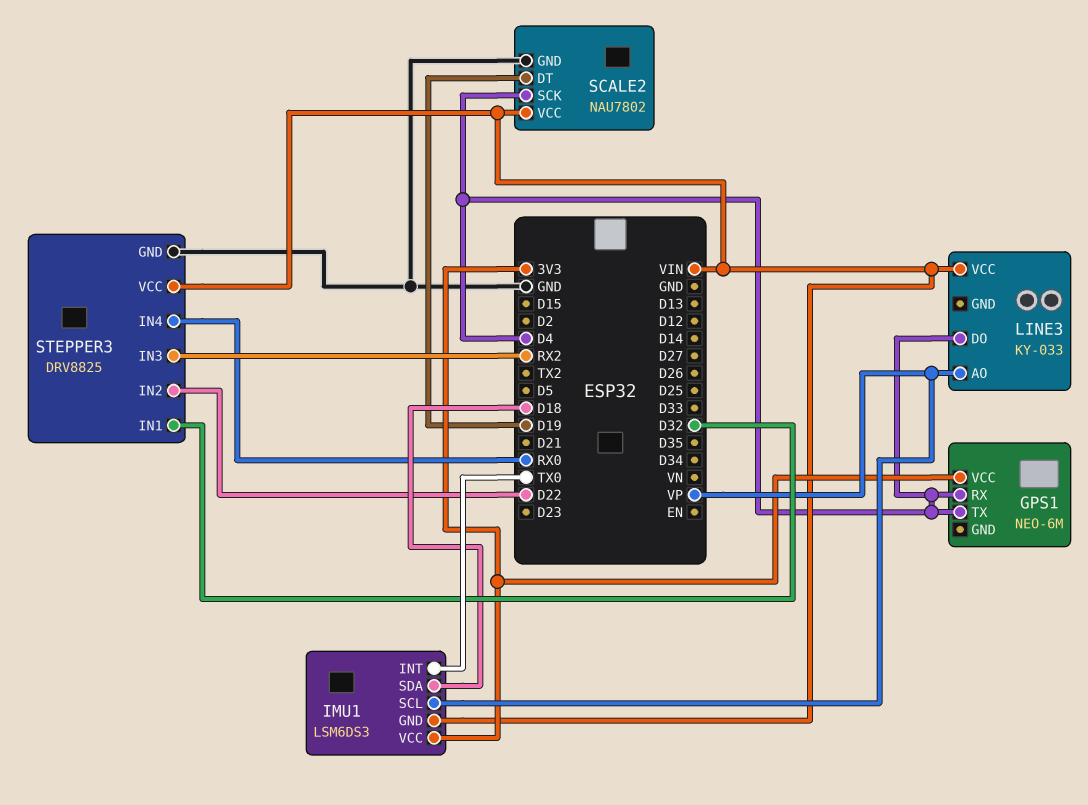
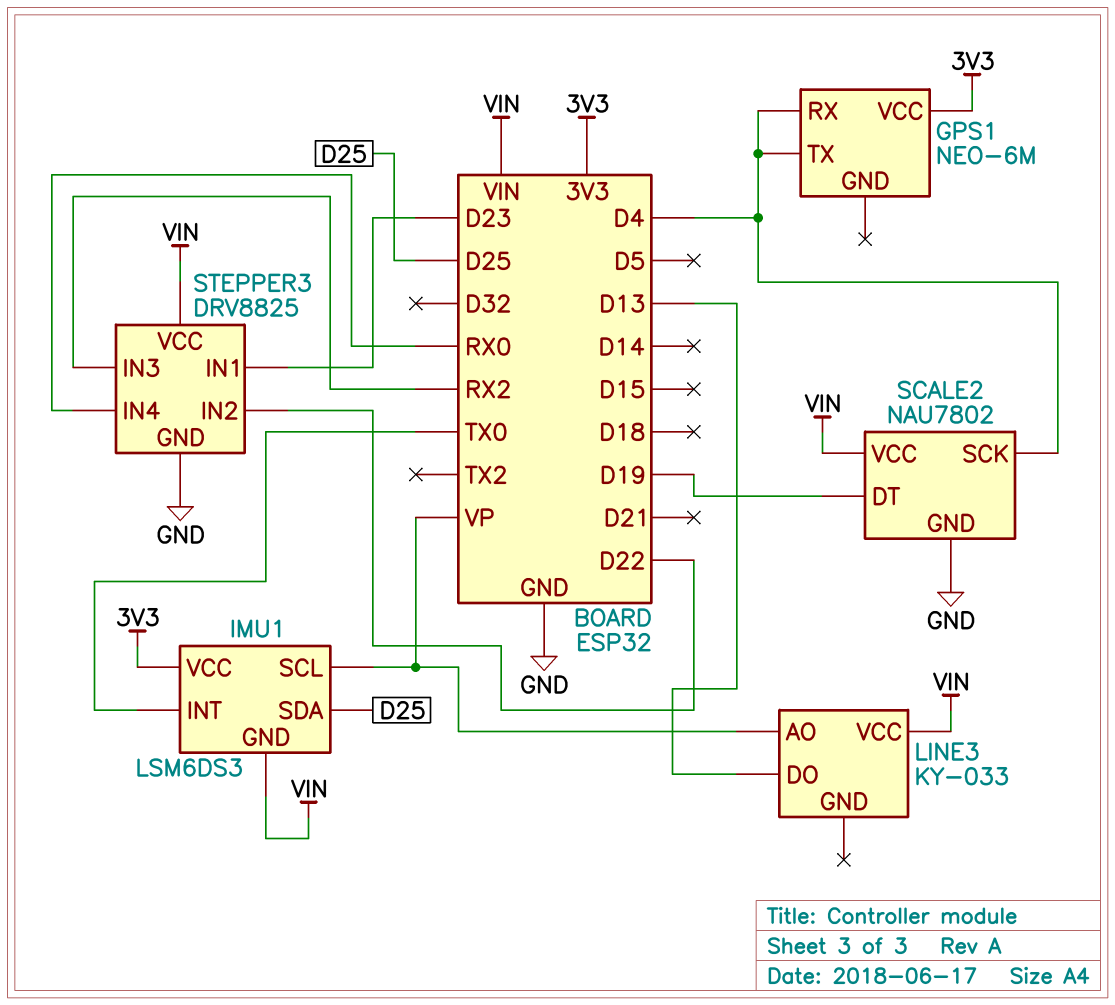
IMU1 pin SDA: D18 -> D25
LINE3 pin DO: D4 -> D13
STEPPER3 pin IN1: D32 -> D23

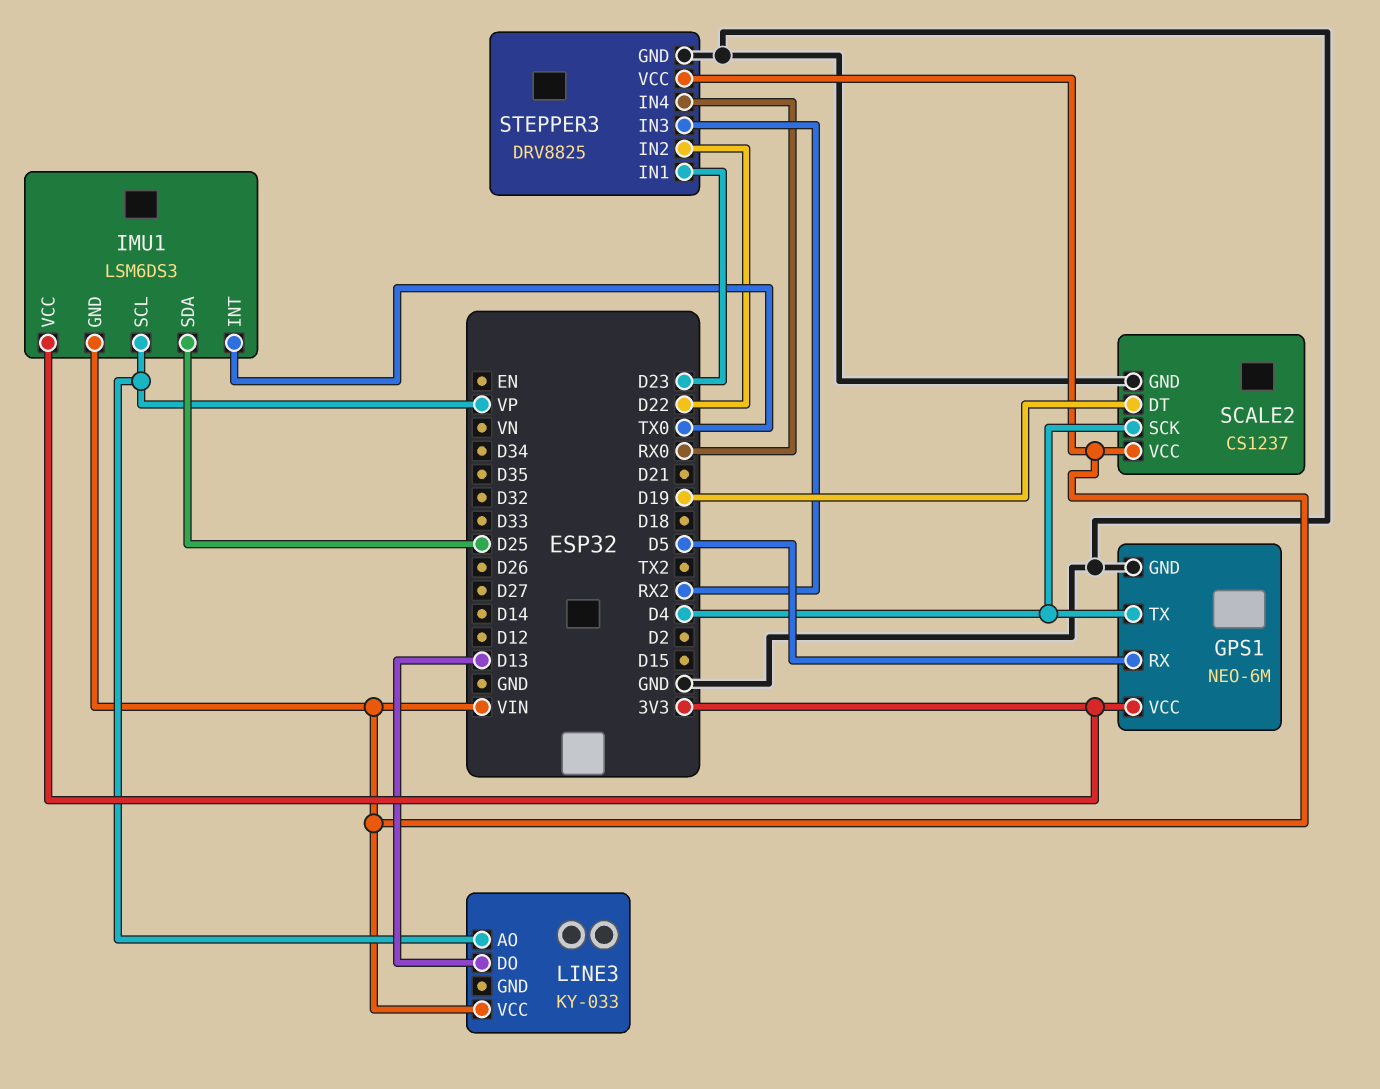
GPS1 pin GND: none -> GND
GPS1 pin RX: D4 -> D5
SCALE2: NAU7802 -> CS1237

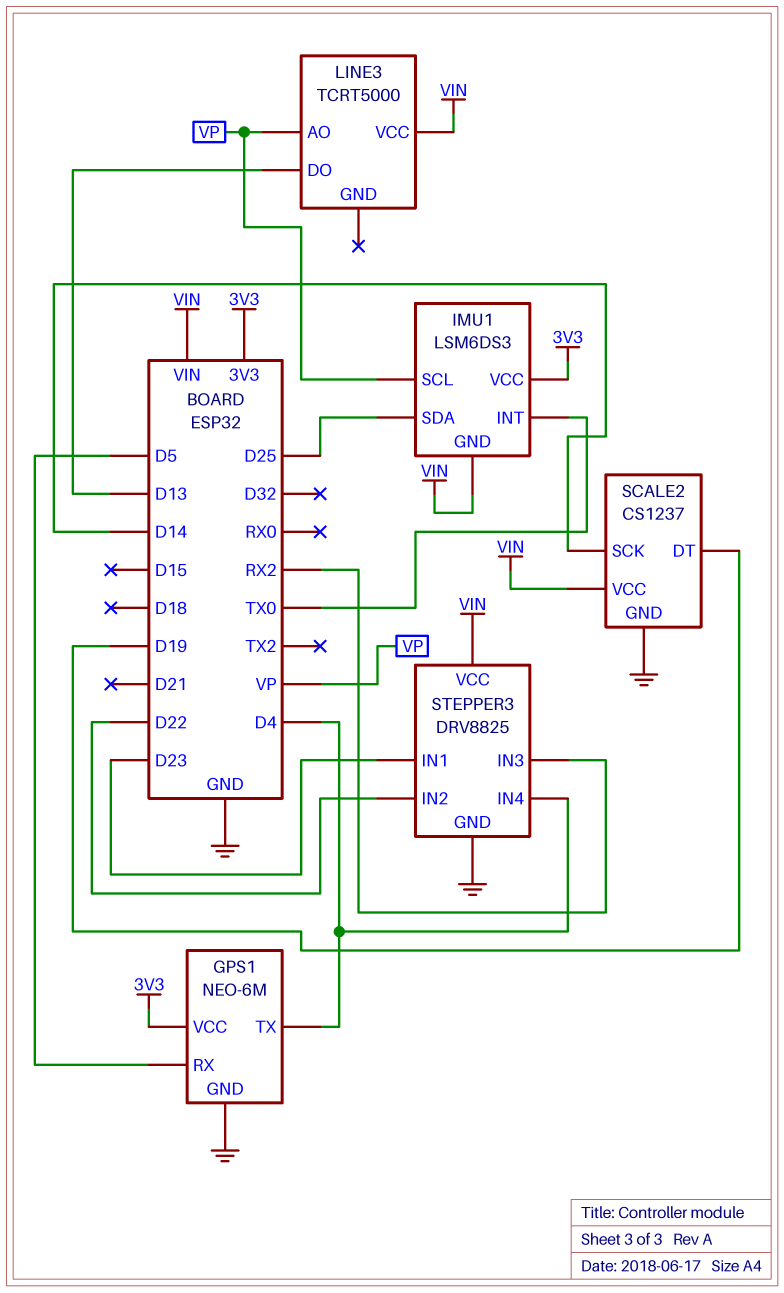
LINE3: KY-033 -> TCRT5000
SCALE2 pin SCK: D4 -> D14
STEPPER3 pin IN4: RX0 -> D4

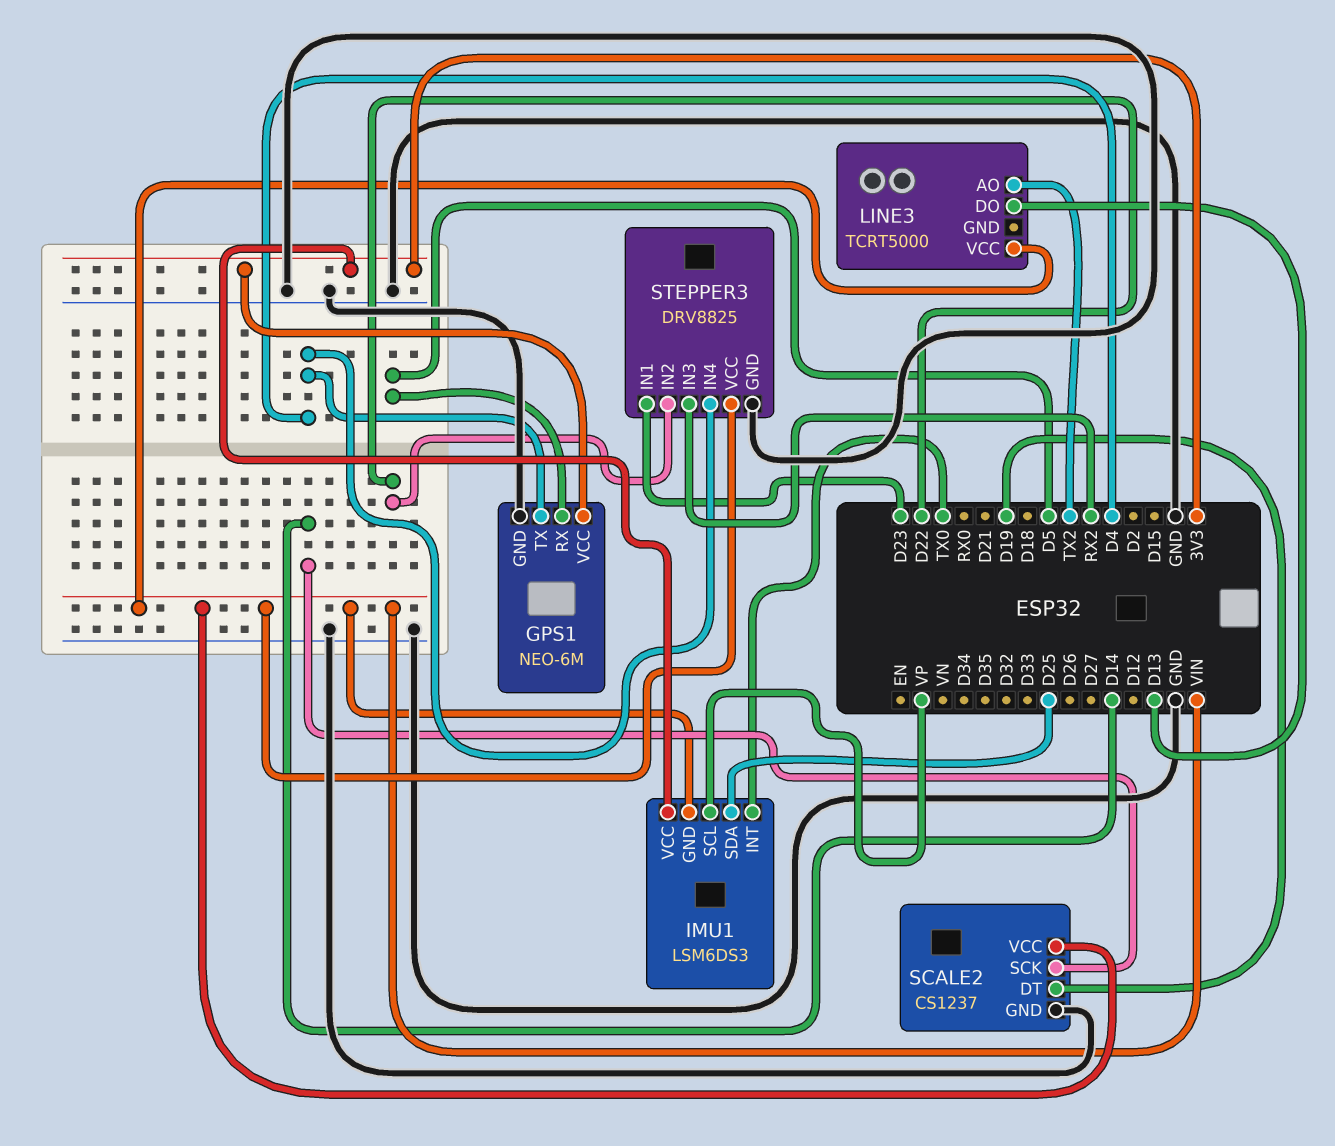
LINE3 pin AO: VP -> TX2

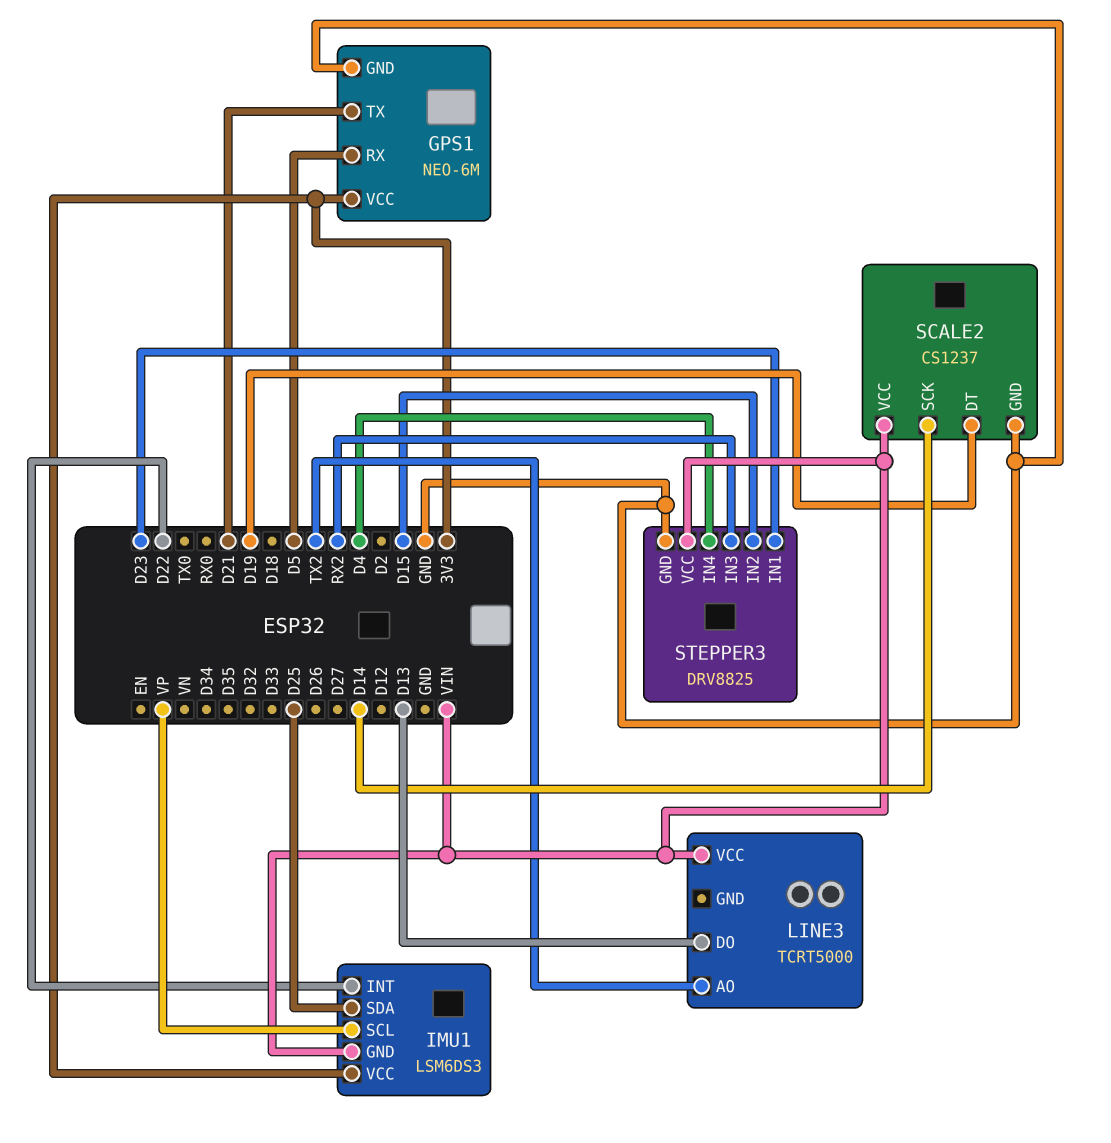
GPS1 pin TX: D4 -> D21
IMU1 pin INT: TX0 -> D22
STEPPER3 pin IN2: D22 -> D15

